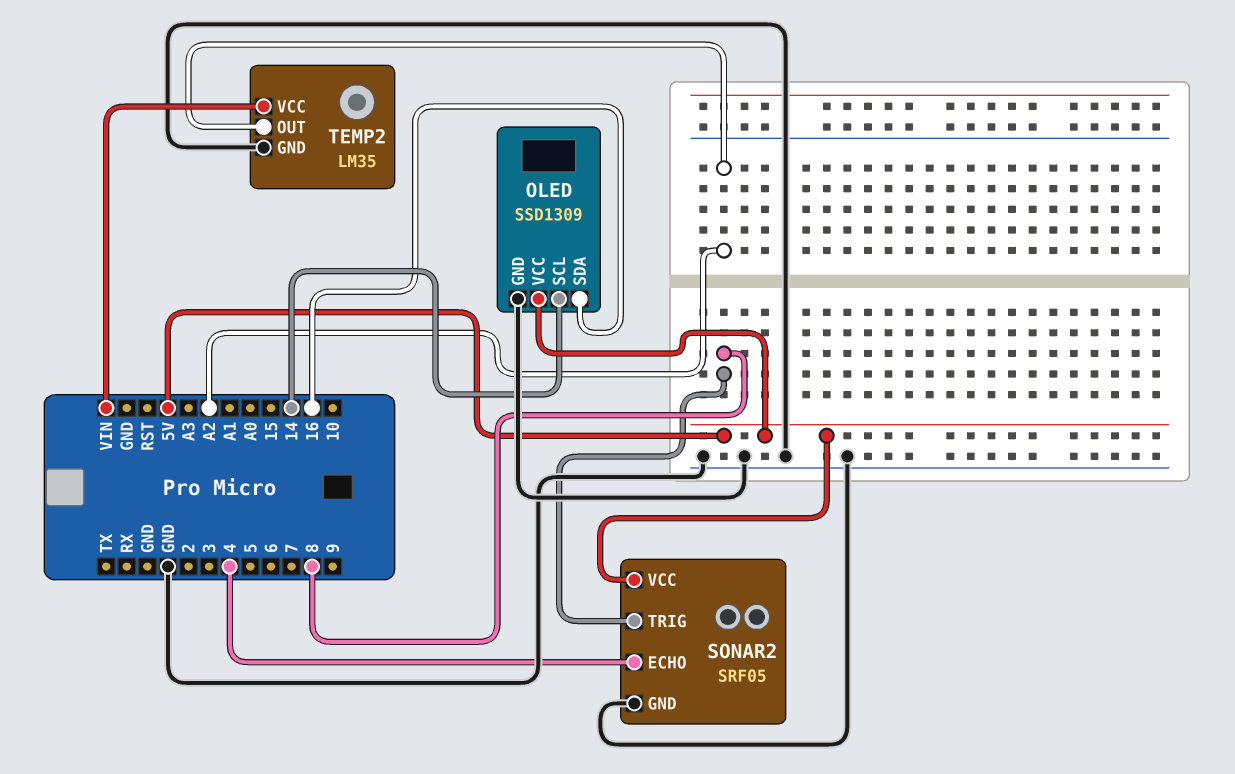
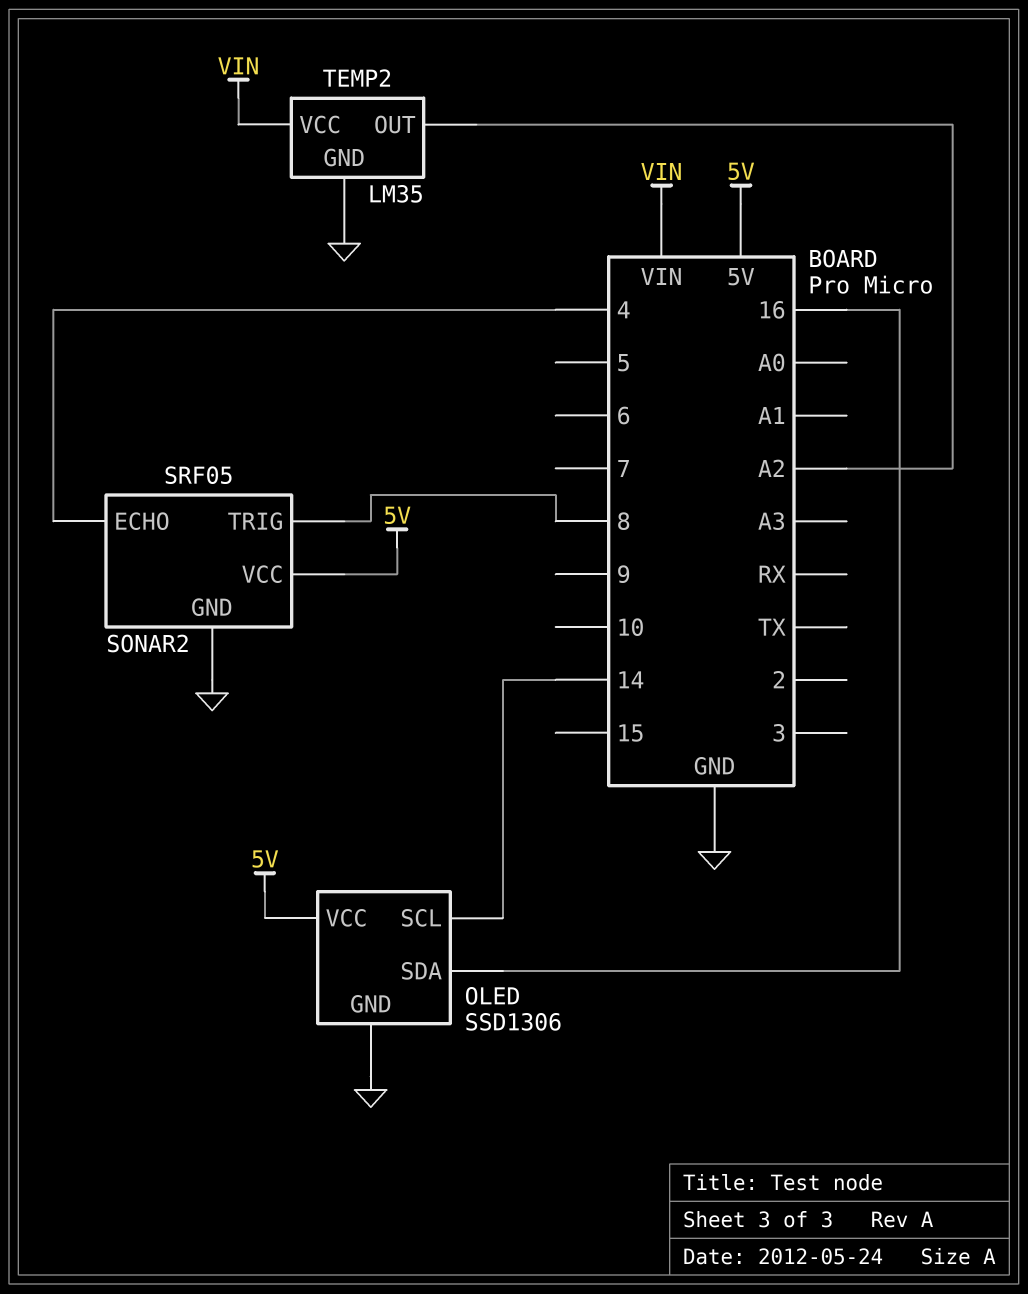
OLED: SSD1309 -> SSD1306

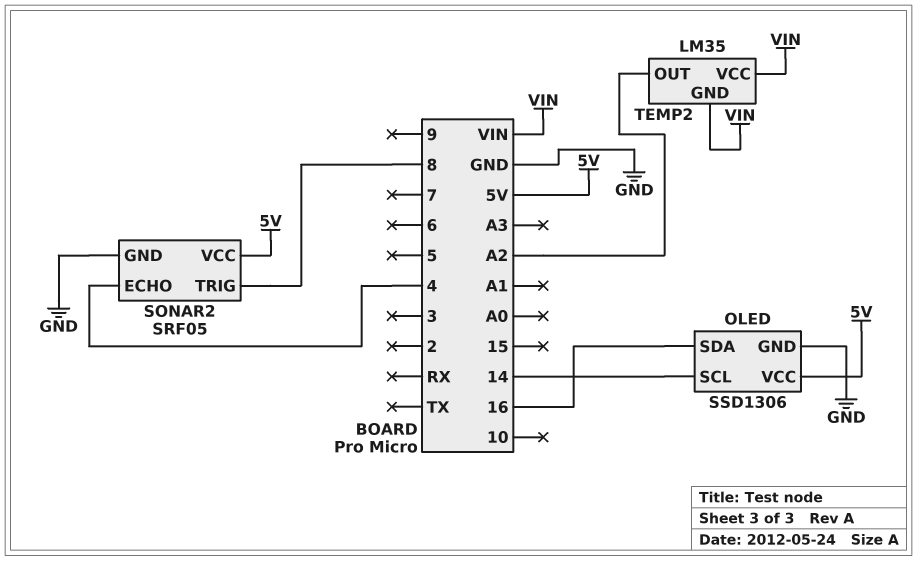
TEMP2 pin GND: GND -> VIN

